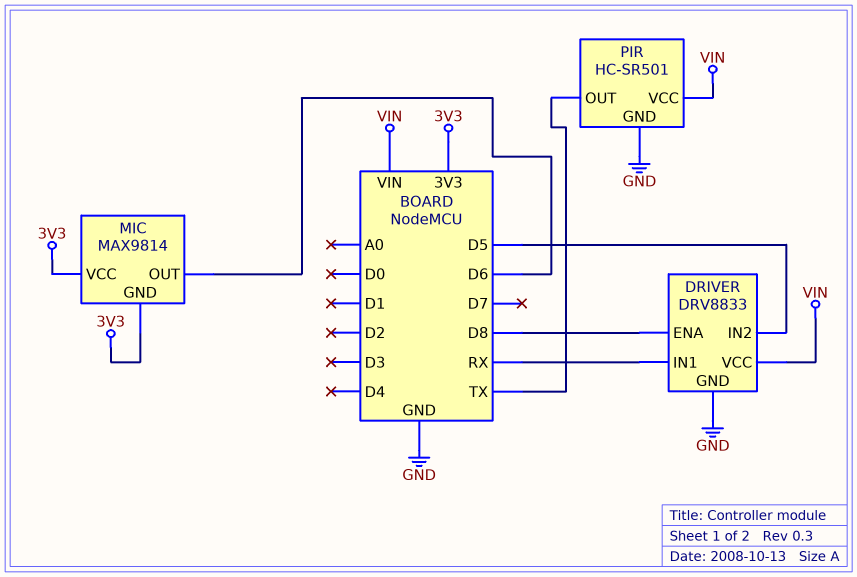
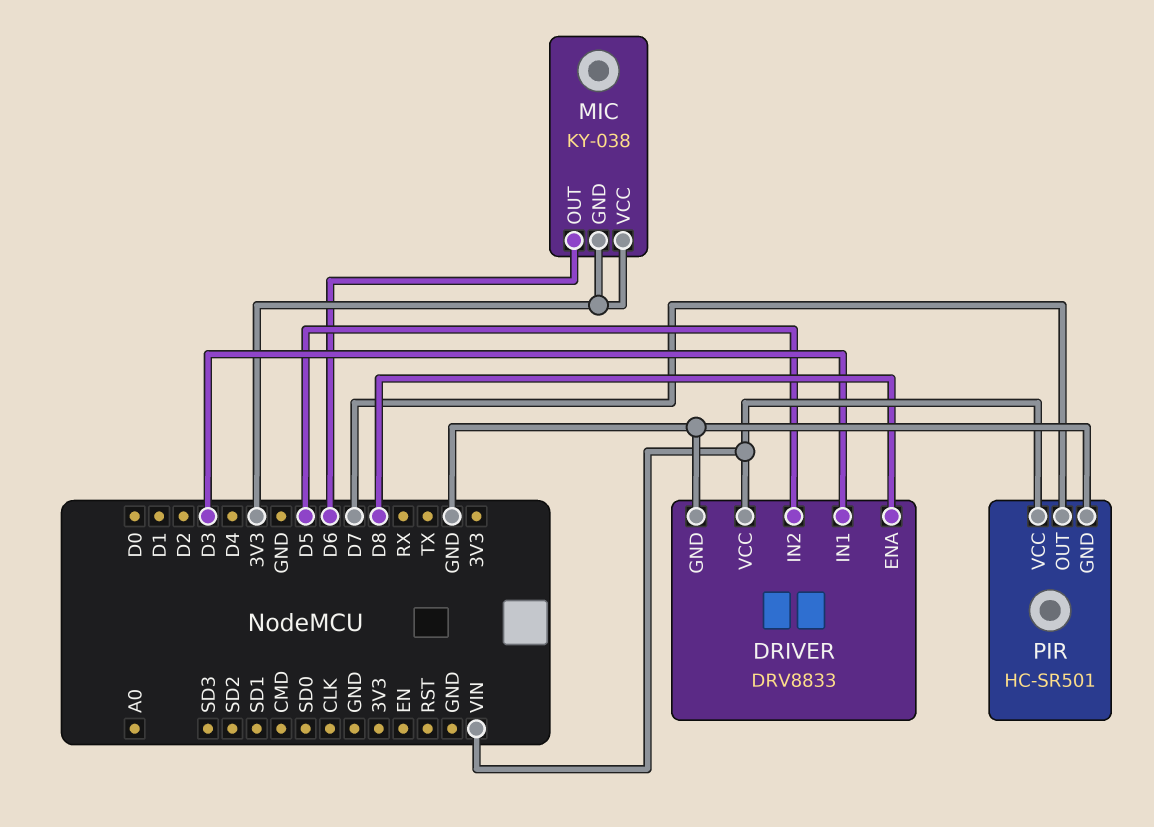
DRIVER pin IN1: RX -> D3
MIC: MAX9814 -> KY-038
PIR pin OUT: TX -> D7

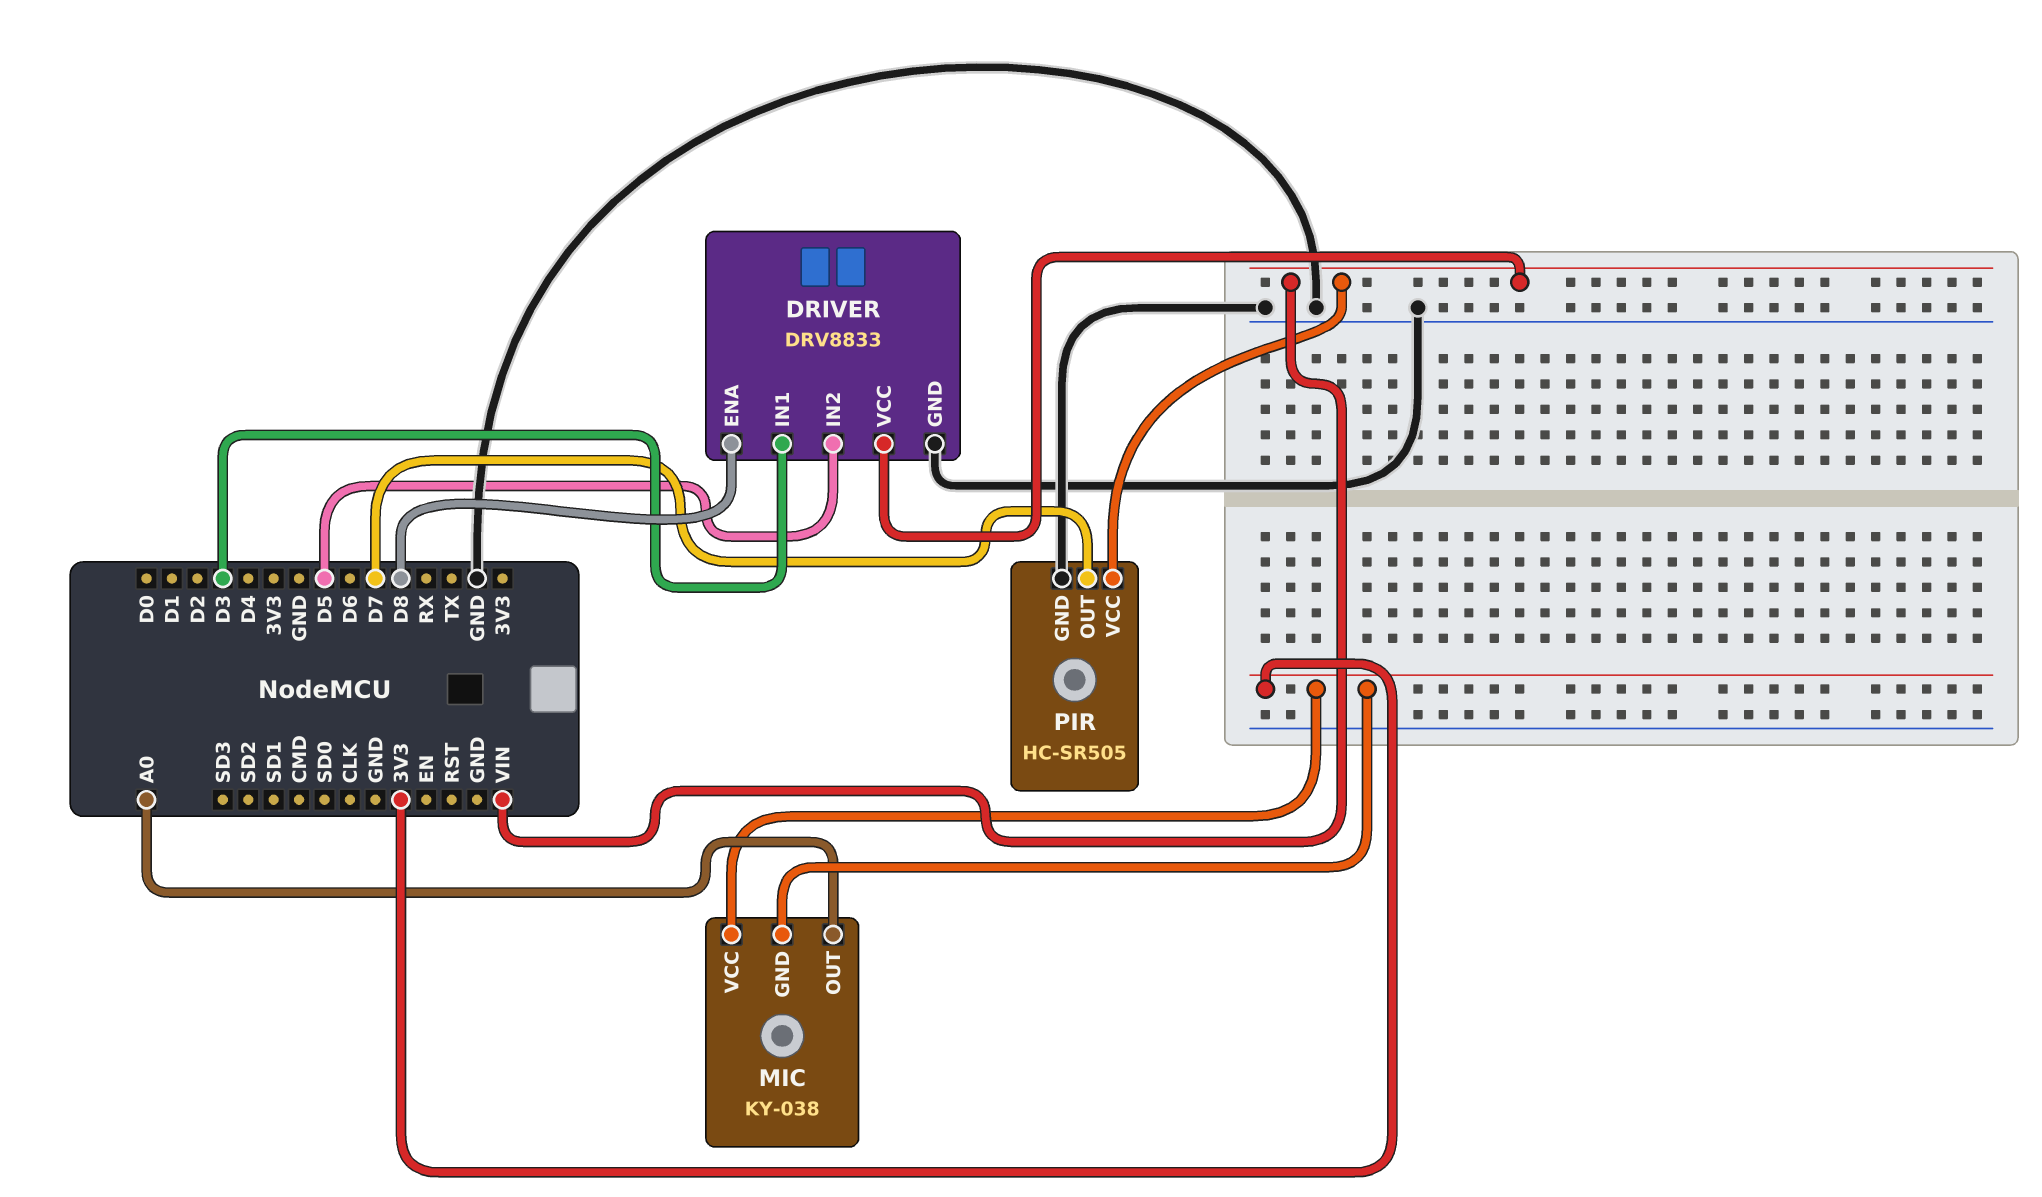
MIC pin OUT: D6 -> A0
PIR: HC-SR501 -> HC-SR505

